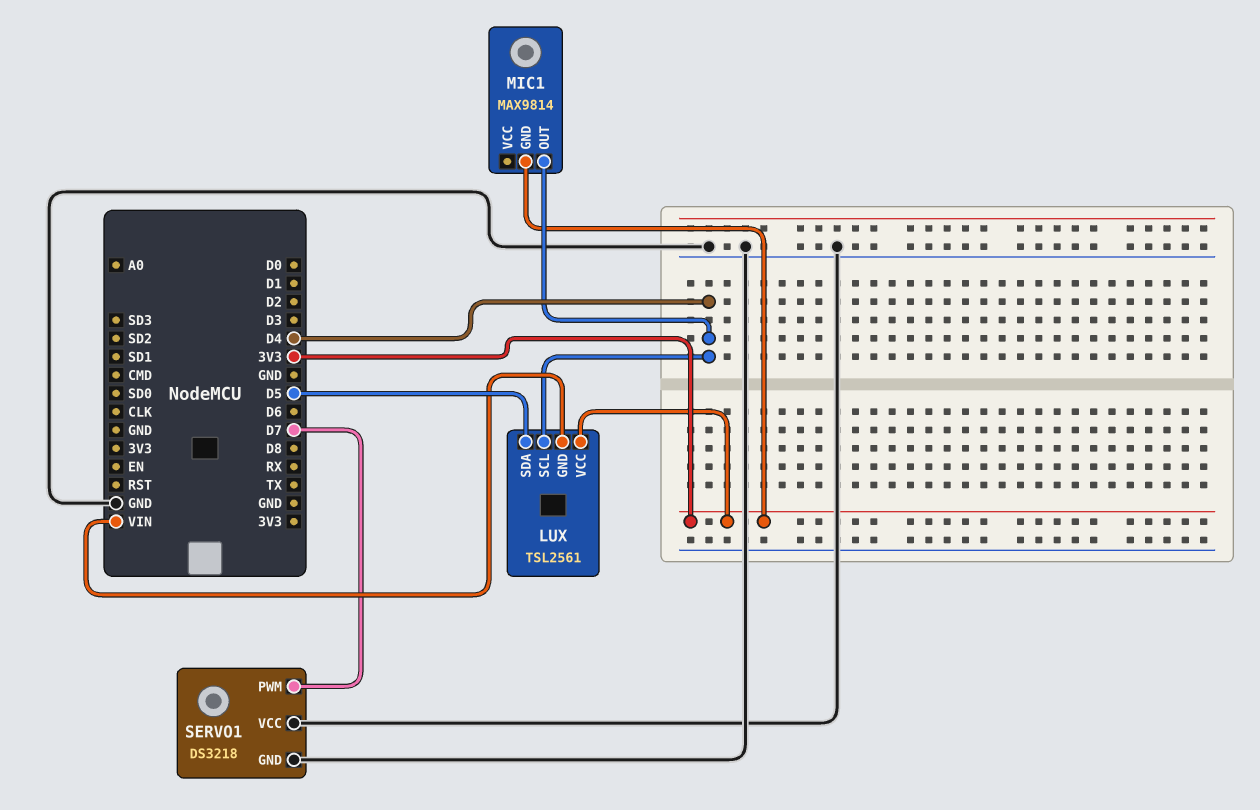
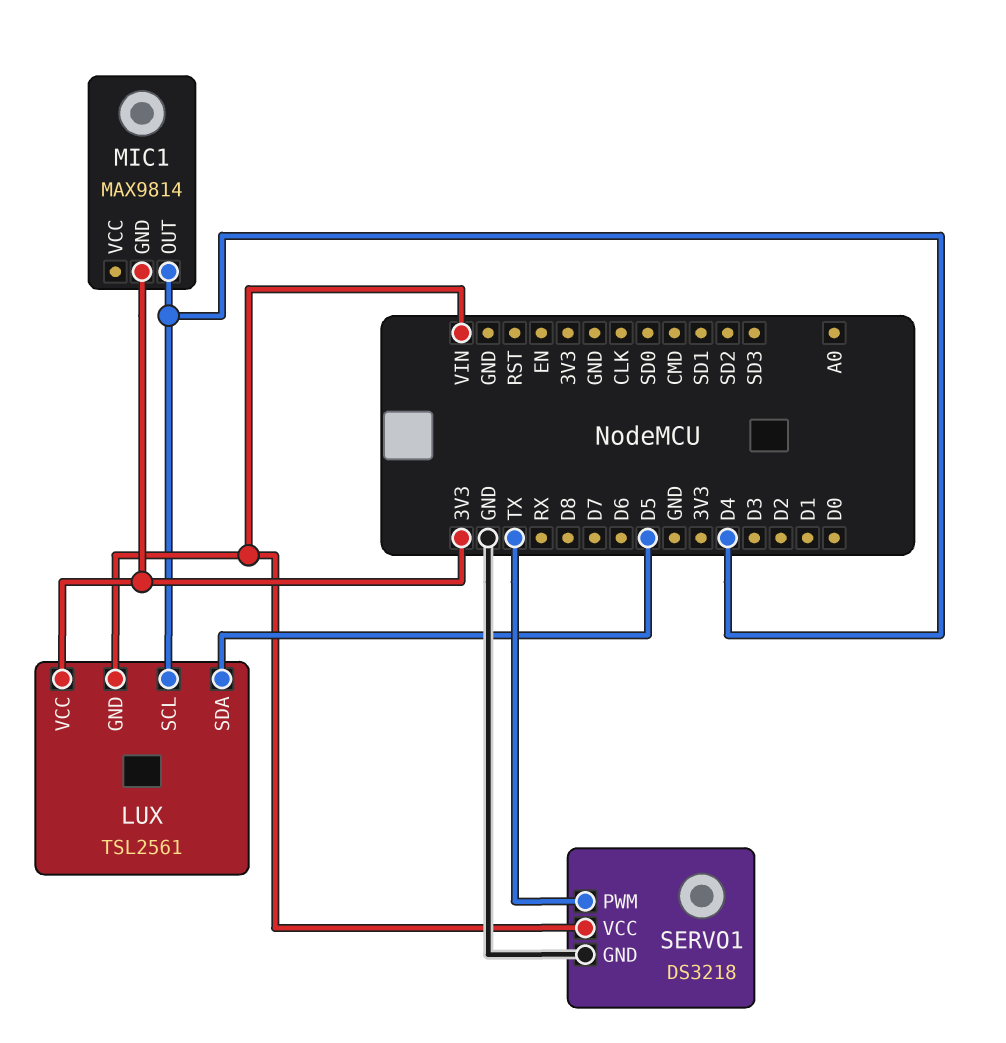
SERVO1 pin PWM: D7 -> TX
SERVO1 pin VCC: GND -> VIN

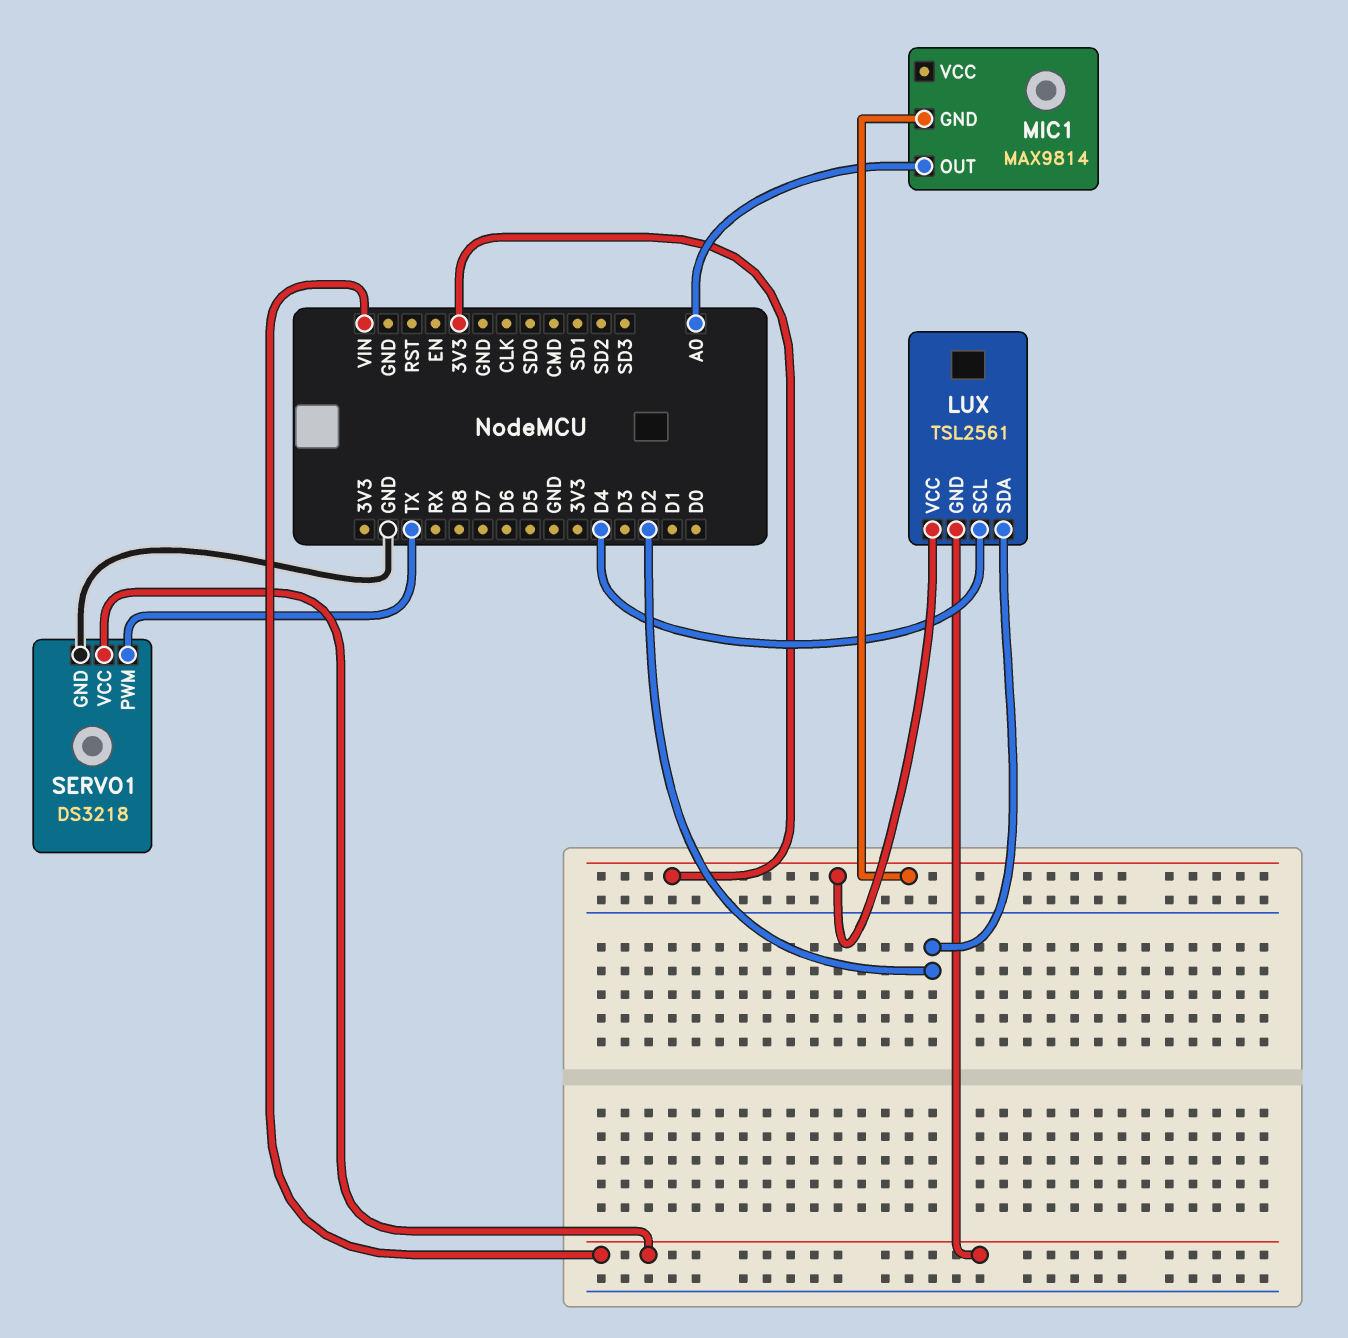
LUX pin SDA: D5 -> D2
MIC1 pin OUT: D4 -> A0

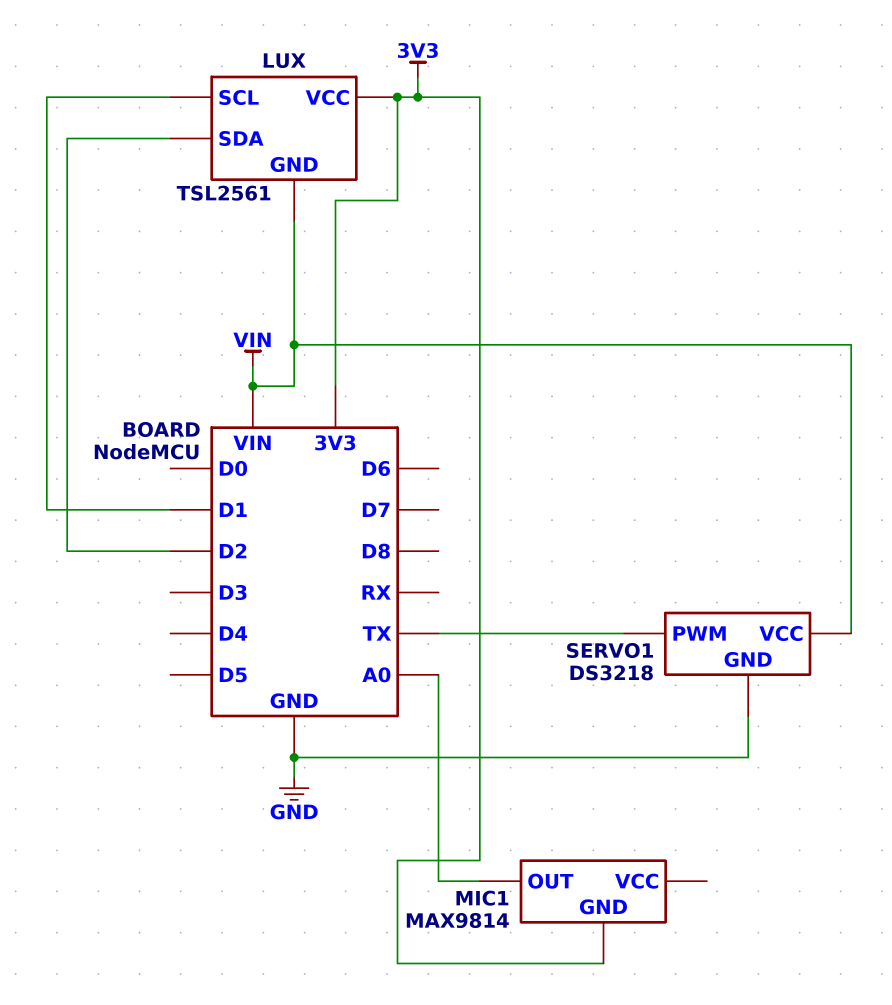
LUX pin SCL: D4 -> D1

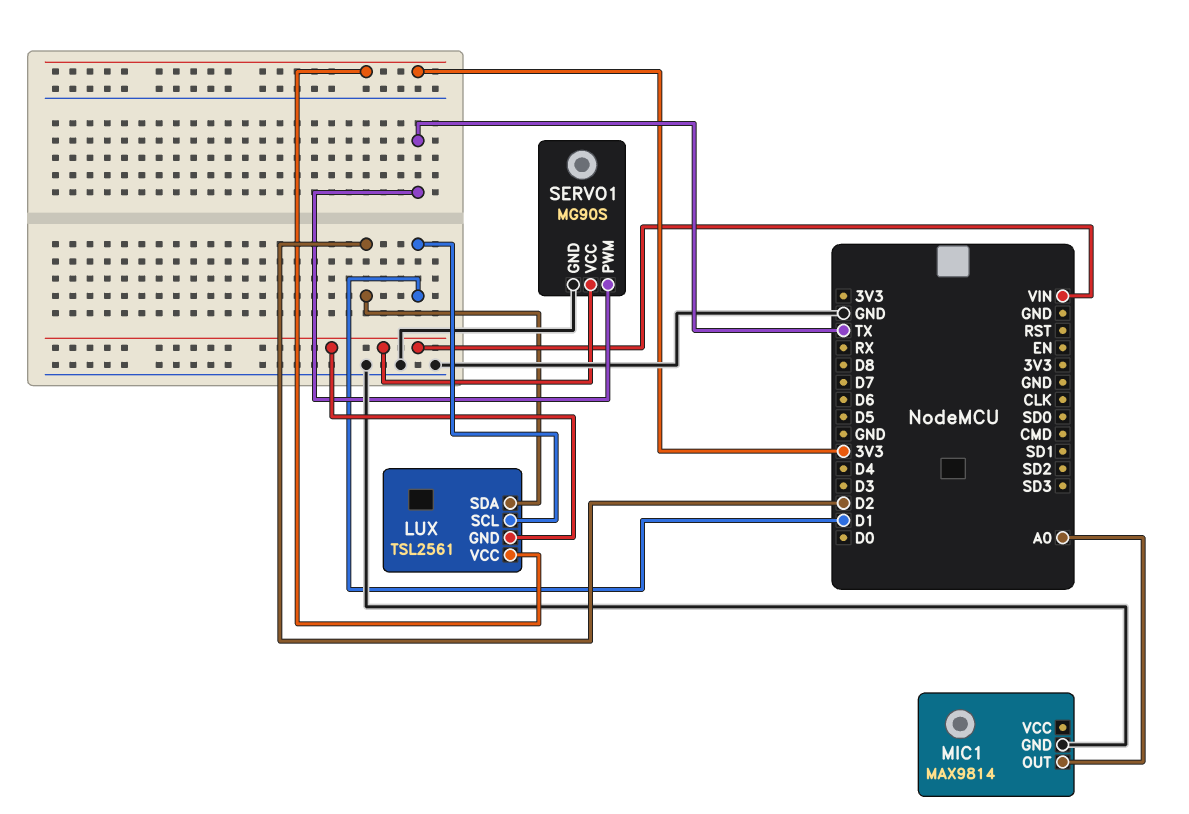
MIC1 pin GND: 3V3 -> GND
SERVO1: DS3218 -> MG90S

